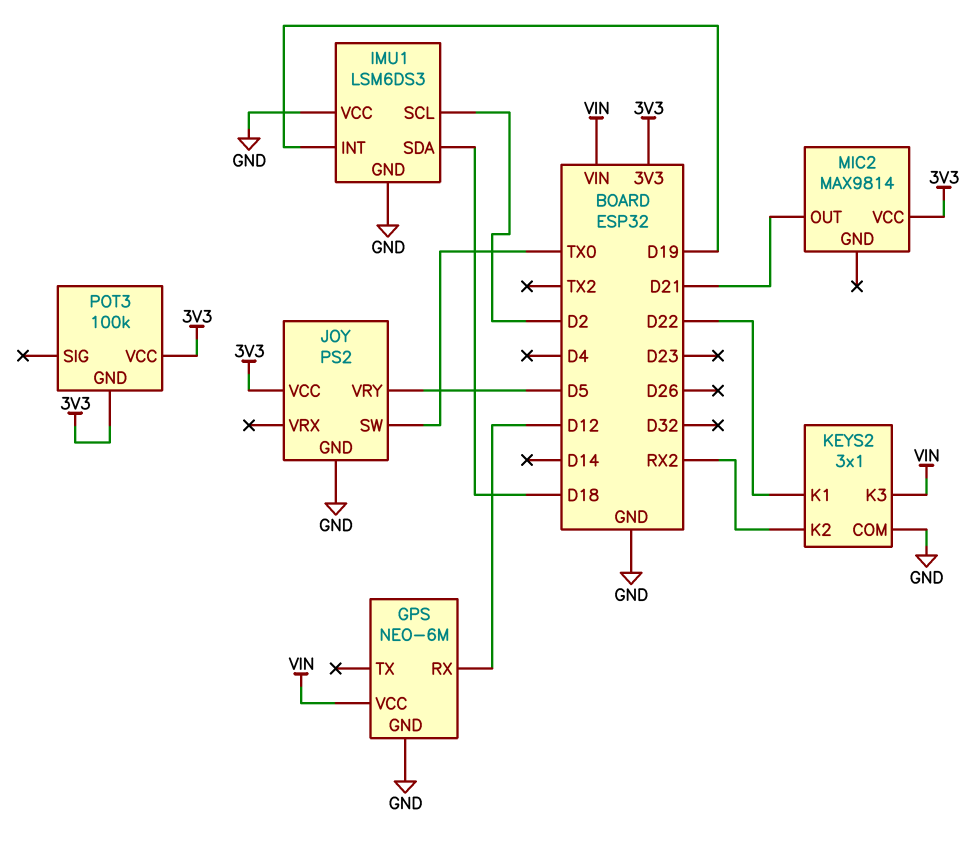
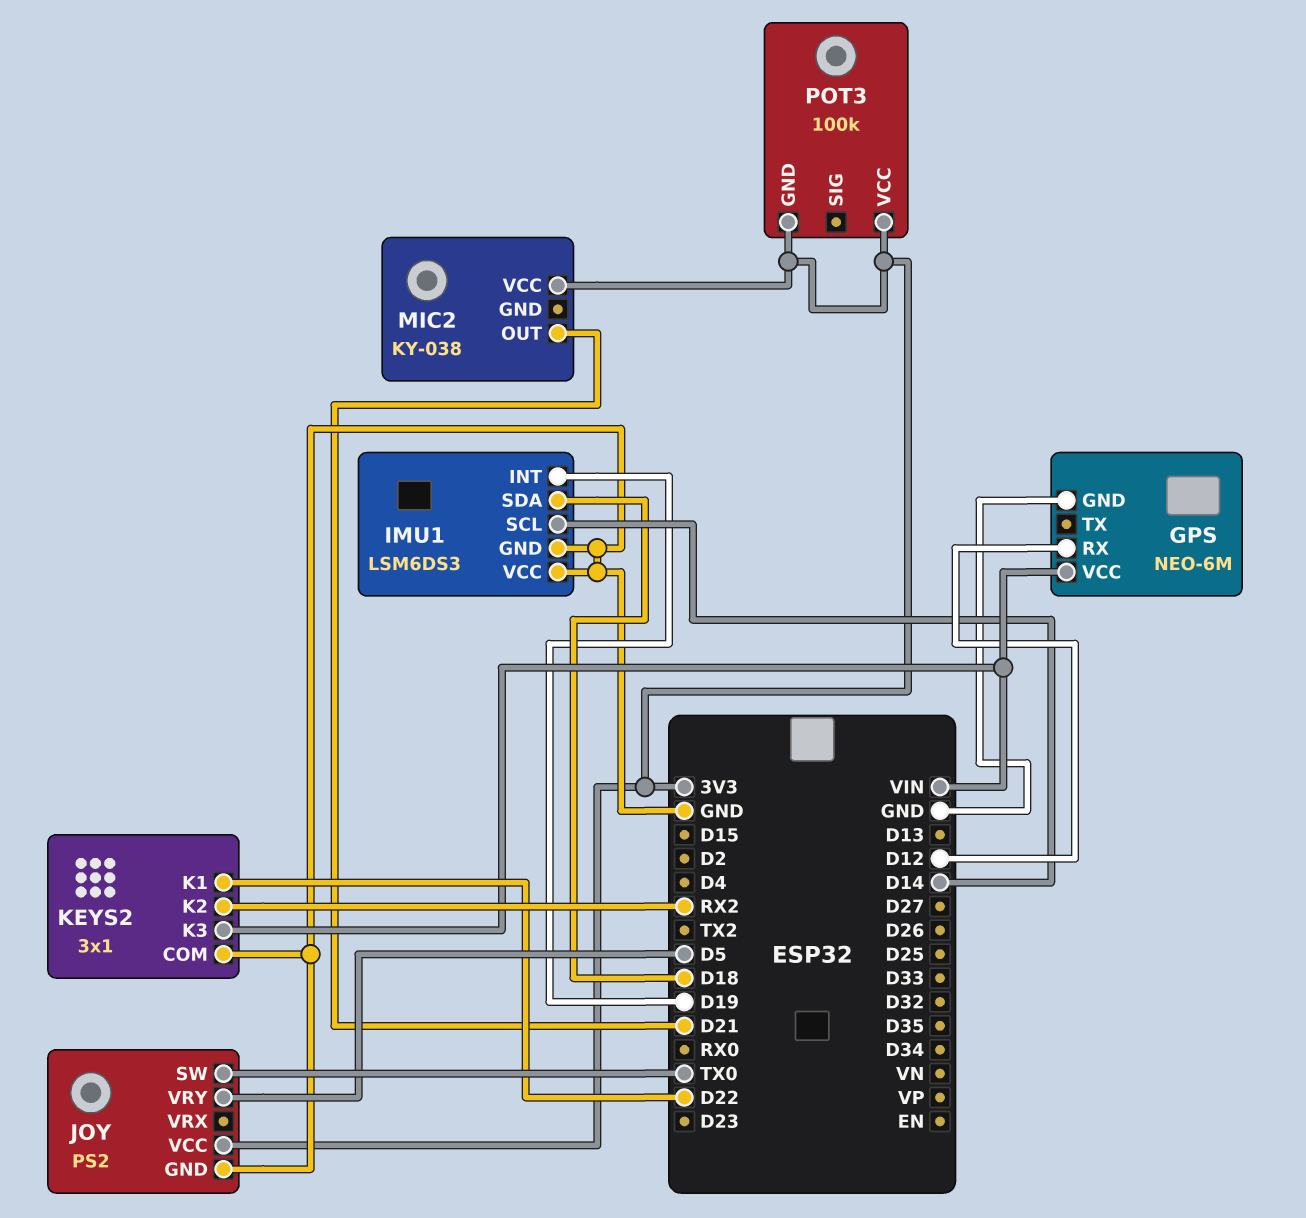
IMU1 pin SCL: D2 -> D14
MIC2: MAX9814 -> KY-038

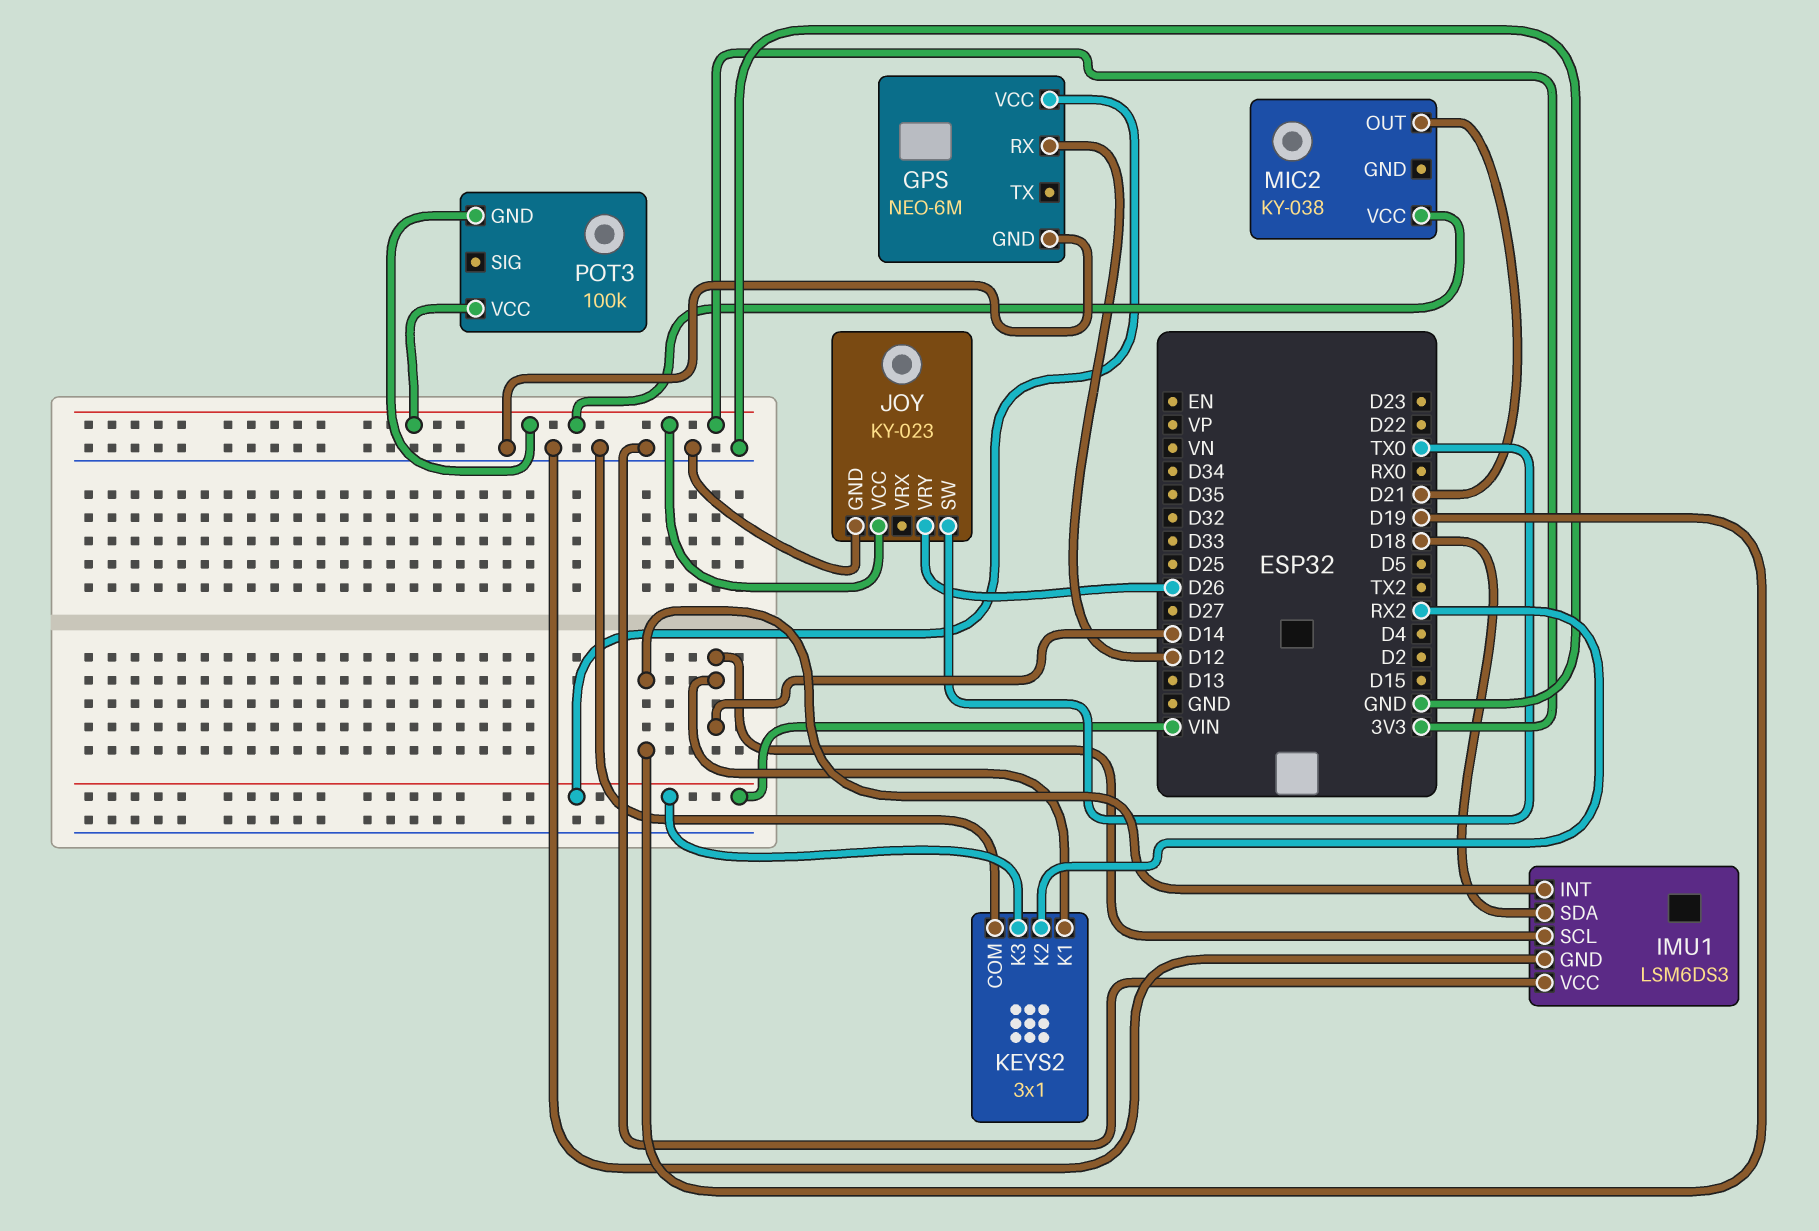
JOY: PS2 -> KY-023
JOY pin VRY: D5 -> D26
KEYS2 pin K1: D22 -> D14

